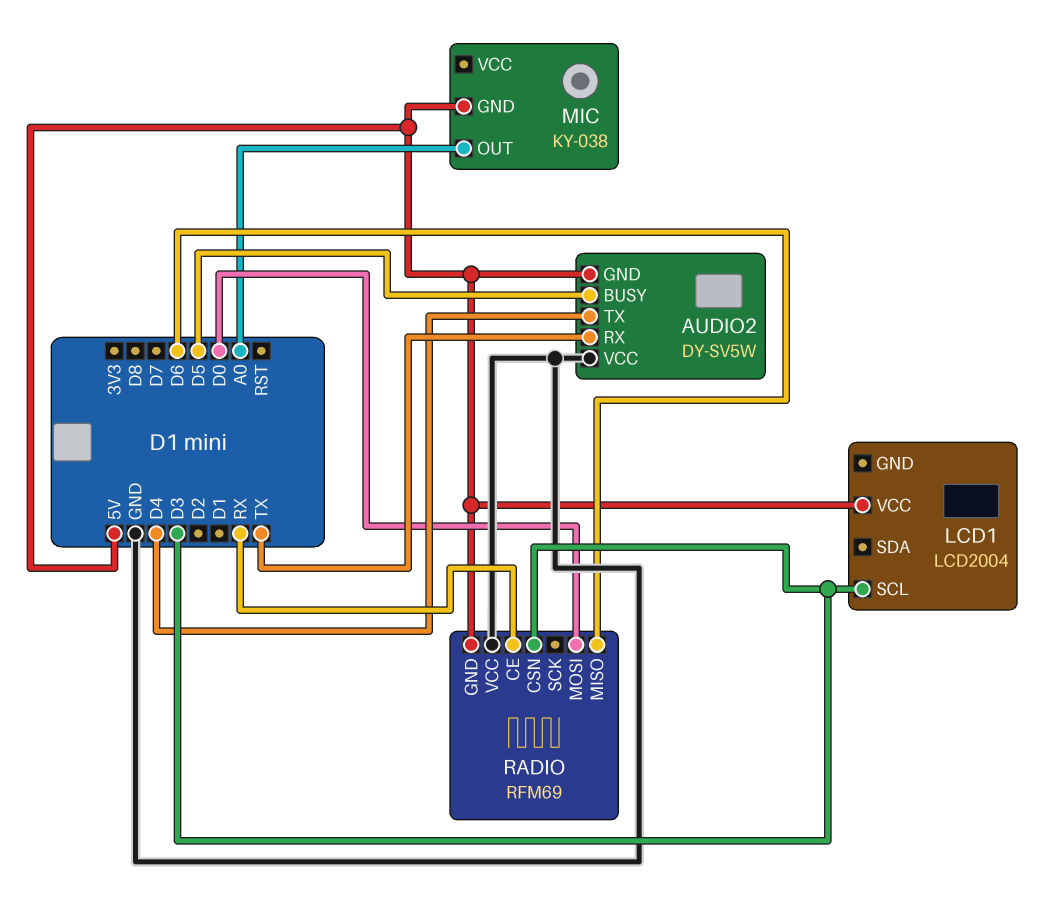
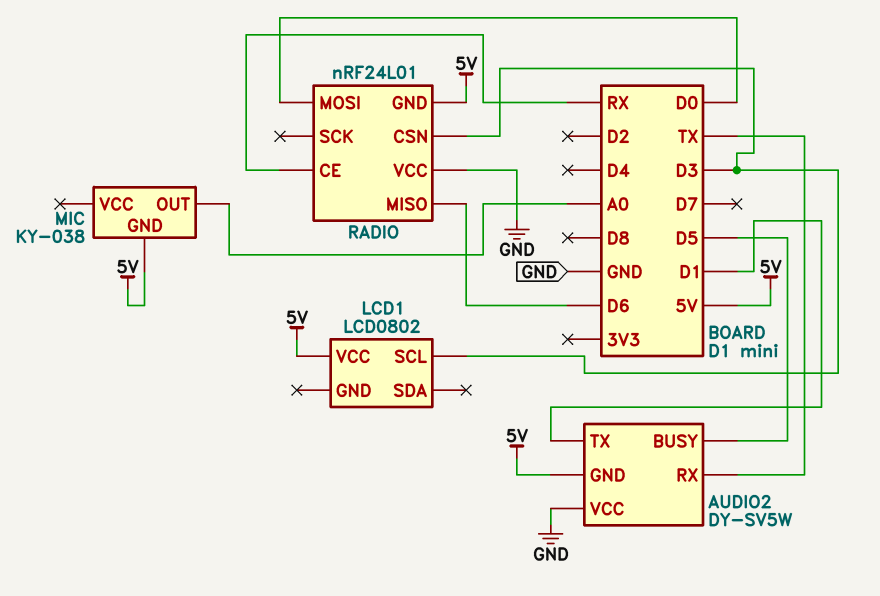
AUDIO2 pin TX: D4 -> D1
LCD1: LCD2004 -> LCD0802
RADIO: RFM69 -> nRF24L01

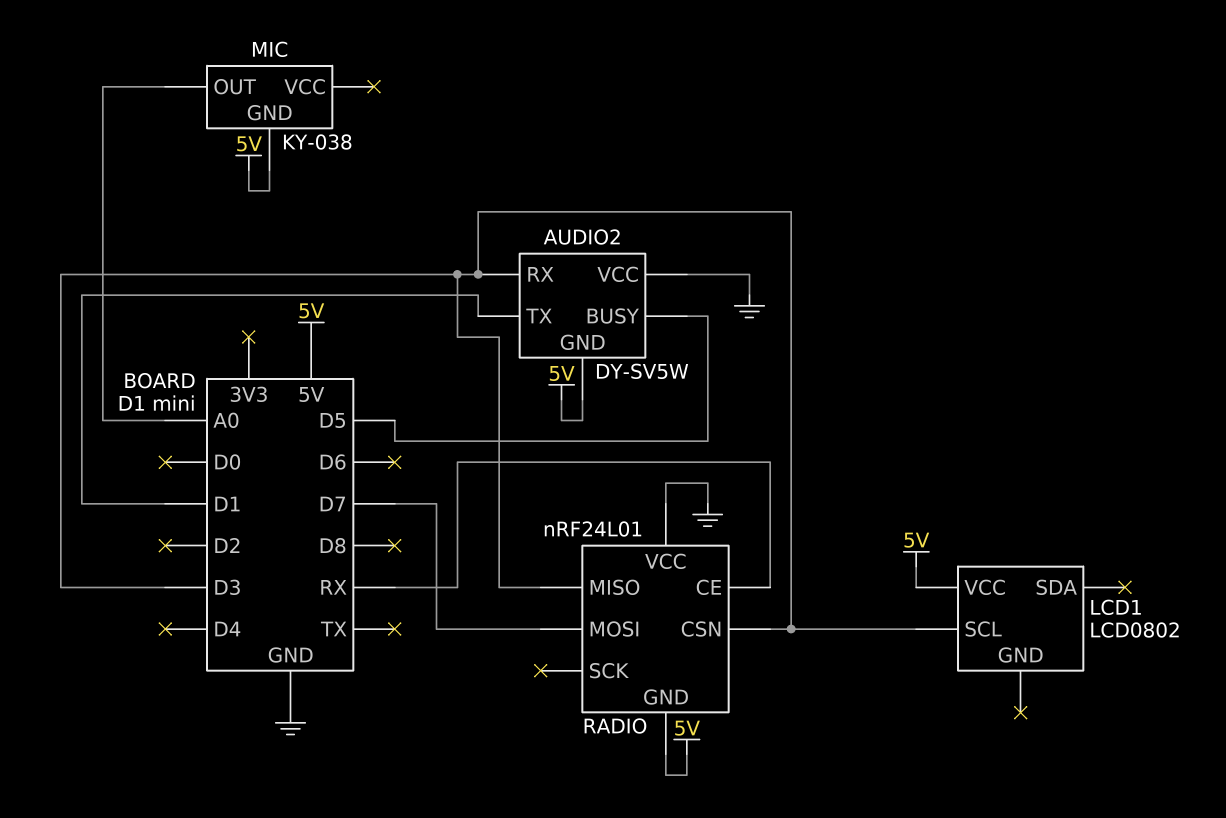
AUDIO2 pin RX: TX -> D3
RADIO pin MISO: D6 -> D3
RADIO pin MOSI: D0 -> D7

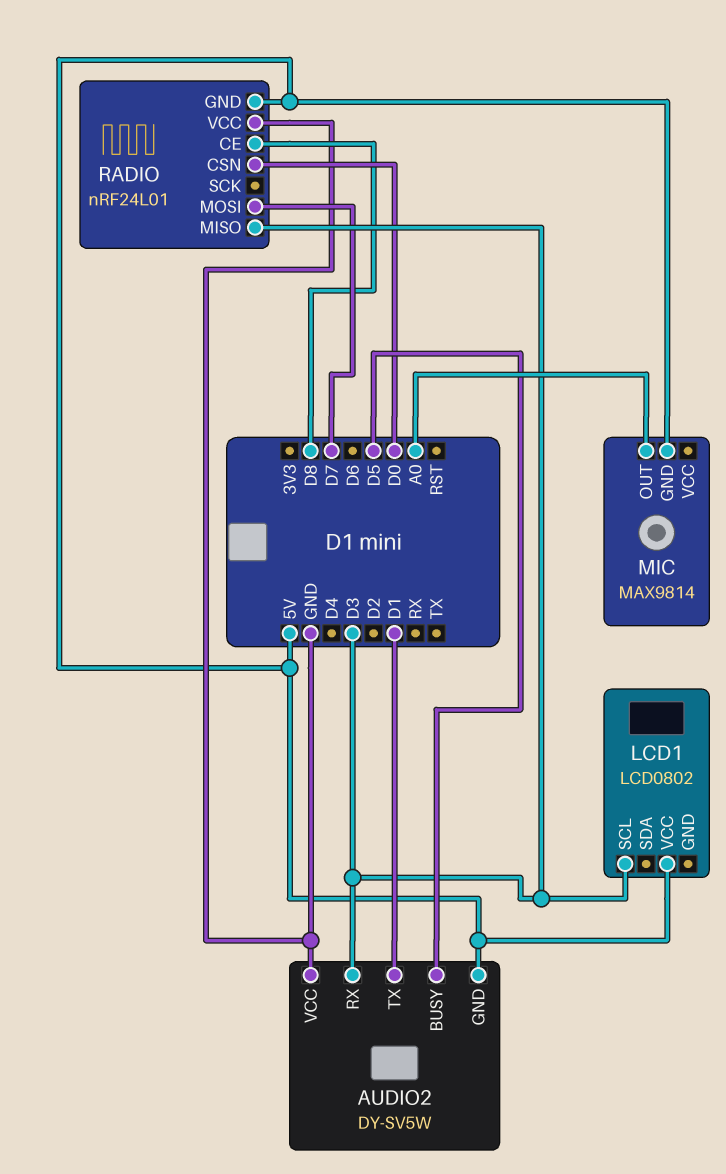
MIC: KY-038 -> MAX9814
RADIO pin CE: RX -> D8
RADIO pin CSN: D3 -> D0

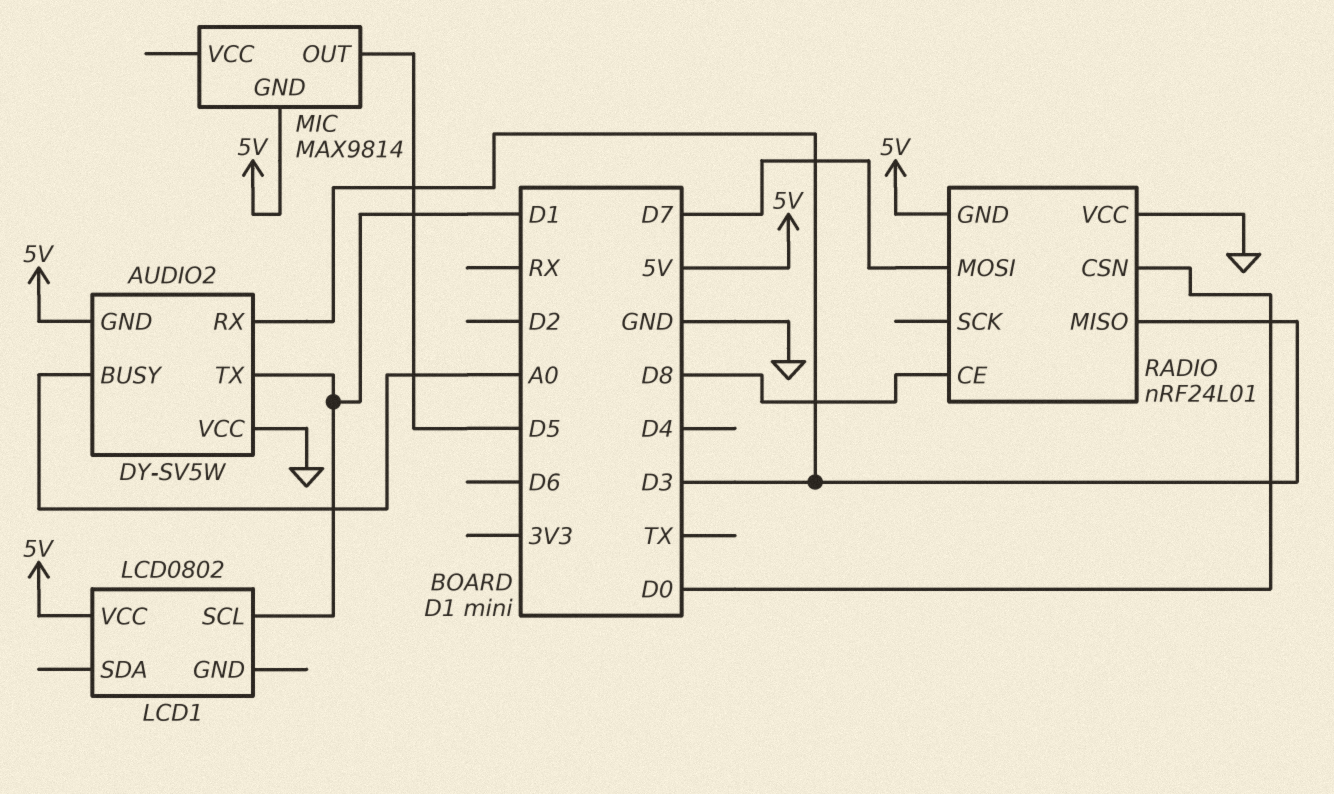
AUDIO2 pin BUSY: D5 -> A0
LCD1 pin SCL: D3 -> D1
MIC pin OUT: A0 -> D5

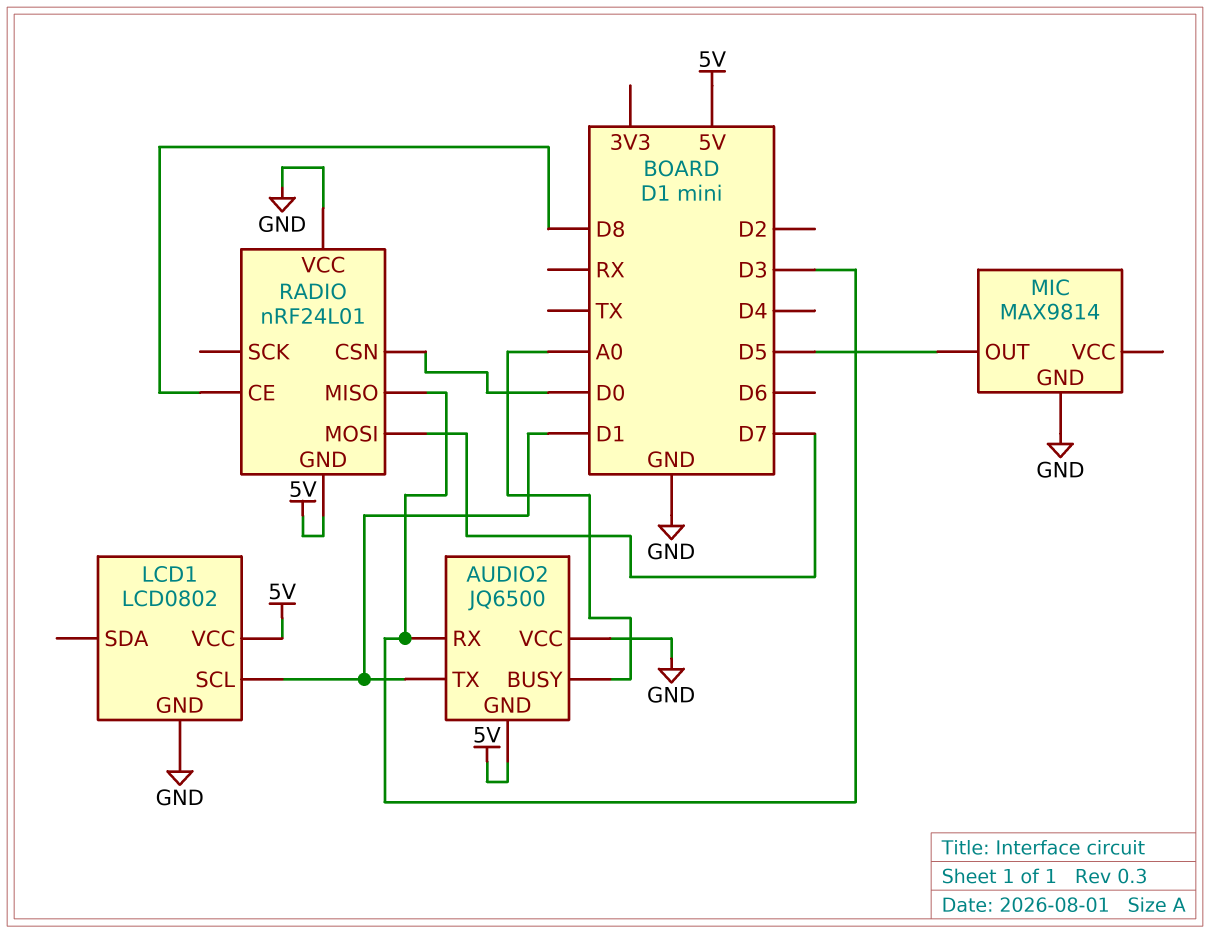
AUDIO2: DY-SV5W -> JQ6500
LCD1 pin GND: none -> GND
MIC pin GND: 5V -> GND

